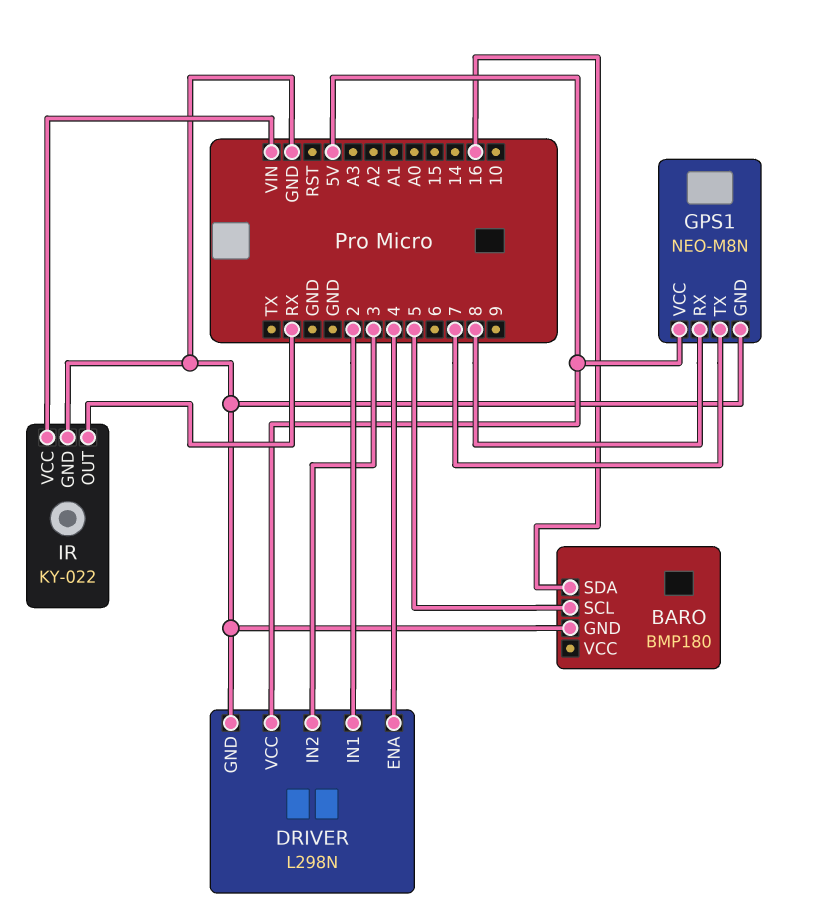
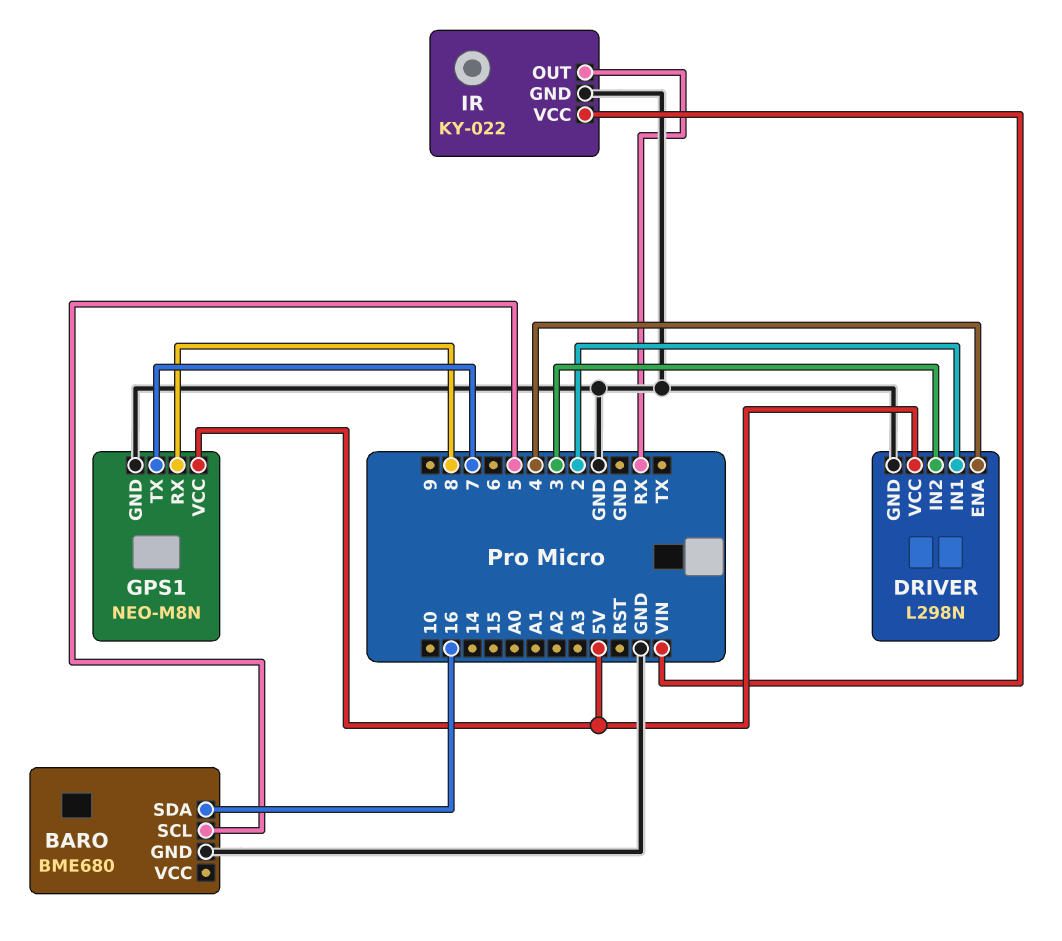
BARO: BMP180 -> BME680

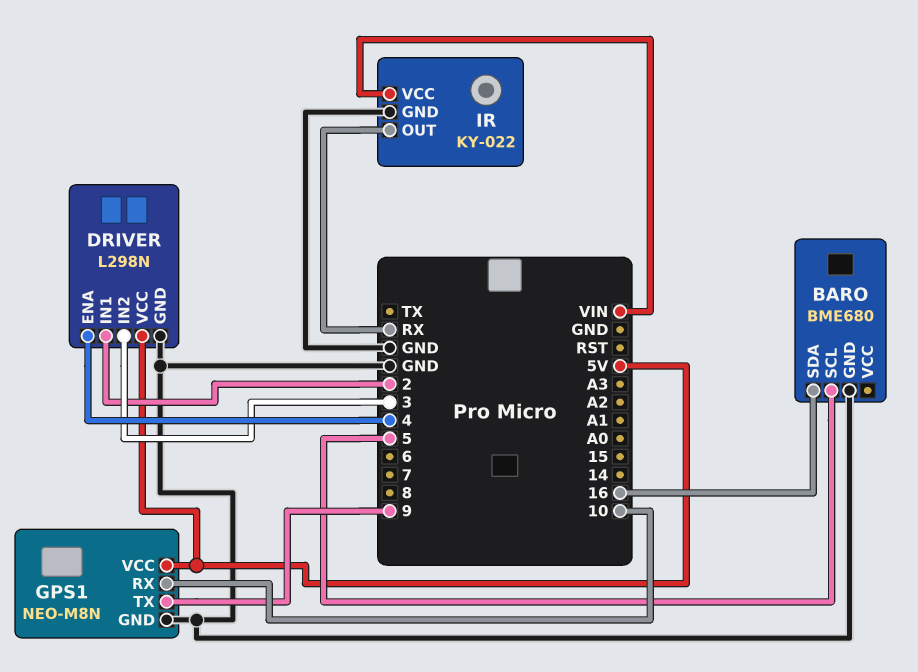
GPS1 pin RX: 8 -> 10
GPS1 pin TX: 7 -> 9

